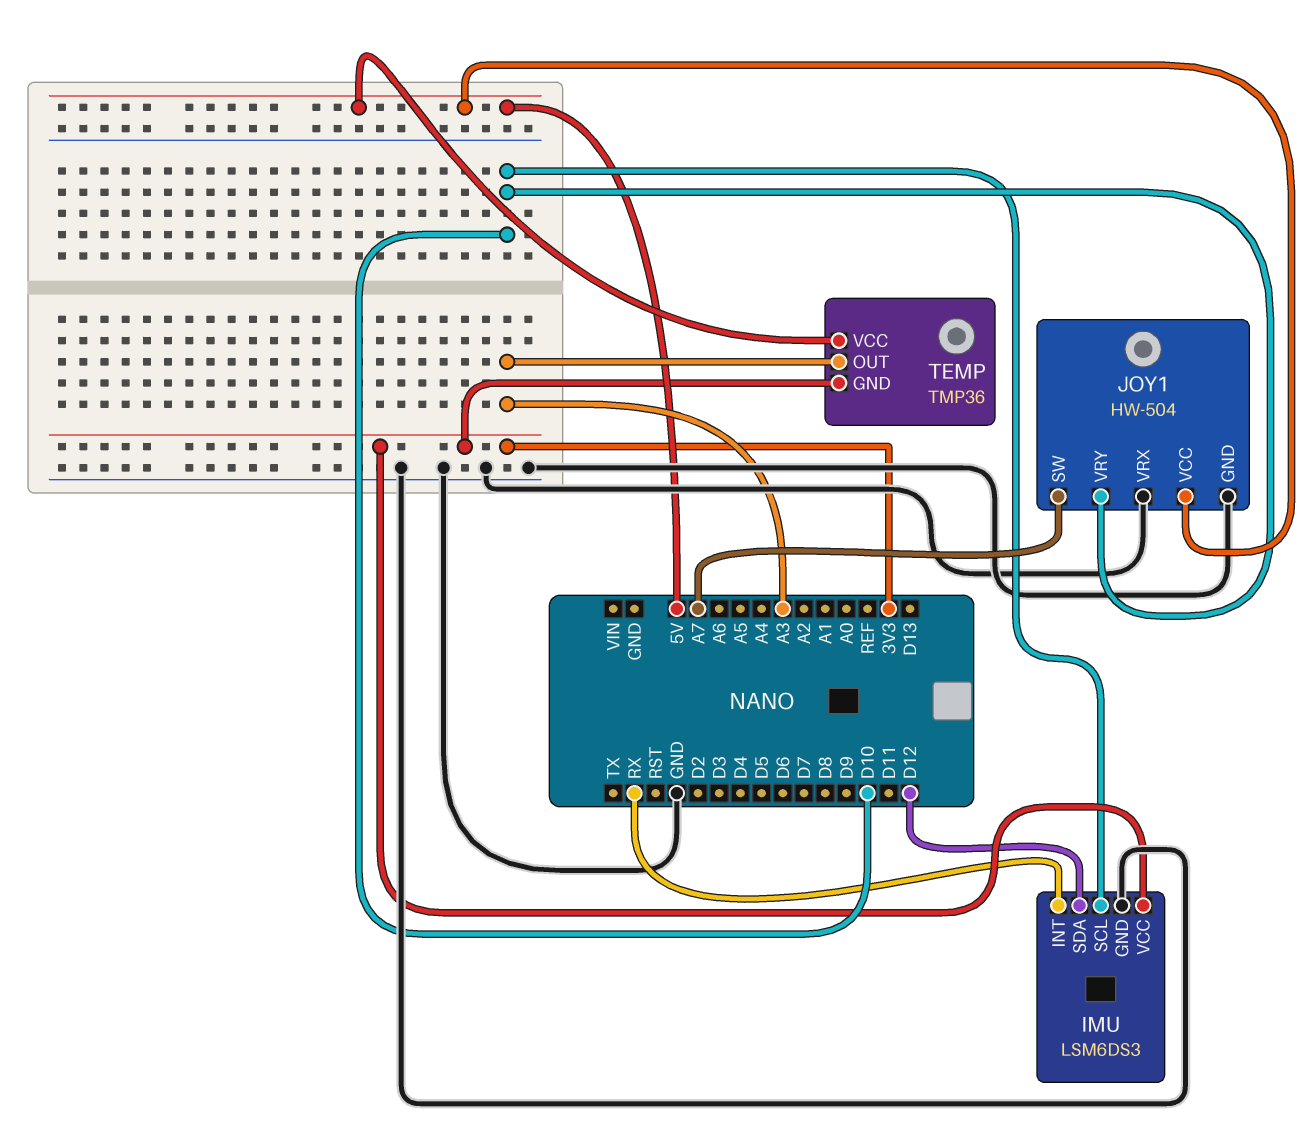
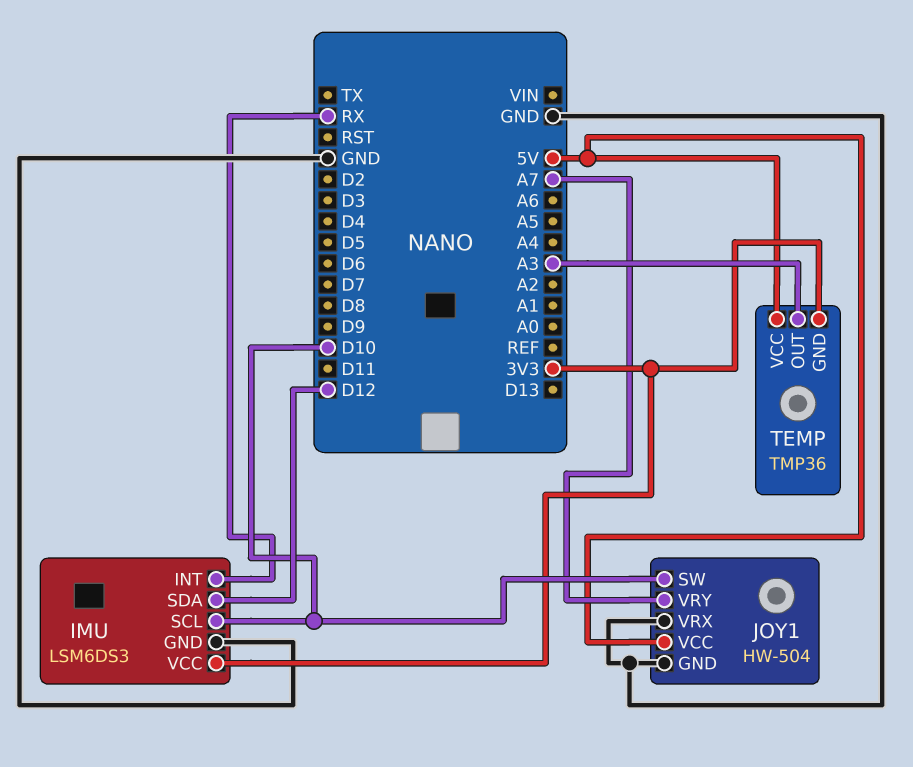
JOY1 pin SW: A7 -> D10
JOY1 pin VRY: D10 -> A7

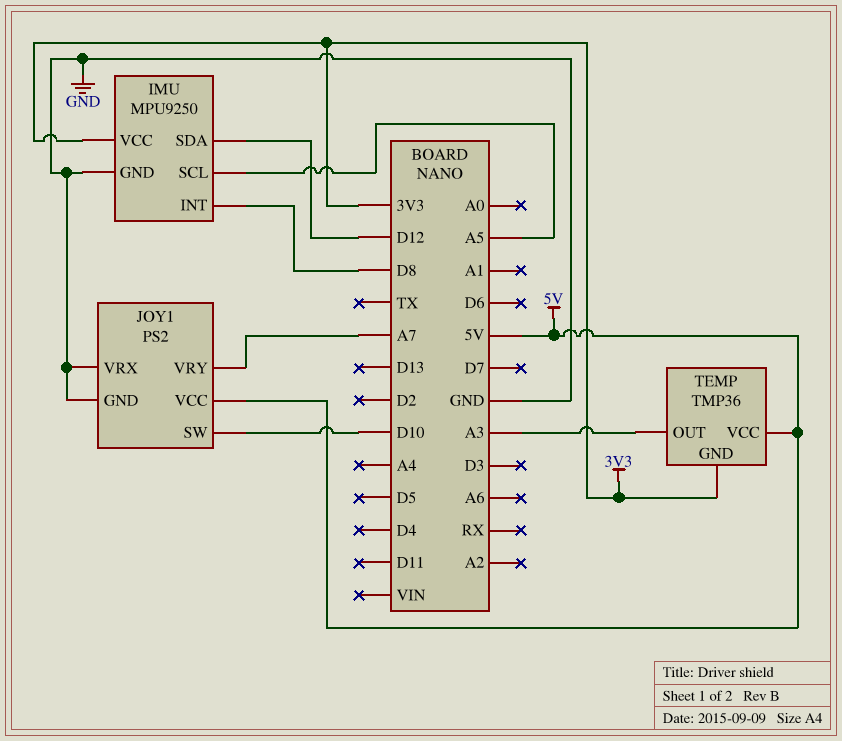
IMU: LSM6DS3 -> MPU9250
IMU pin INT: RX -> D8
IMU pin SCL: D10 -> A5
JOY1: HW-504 -> PS2

